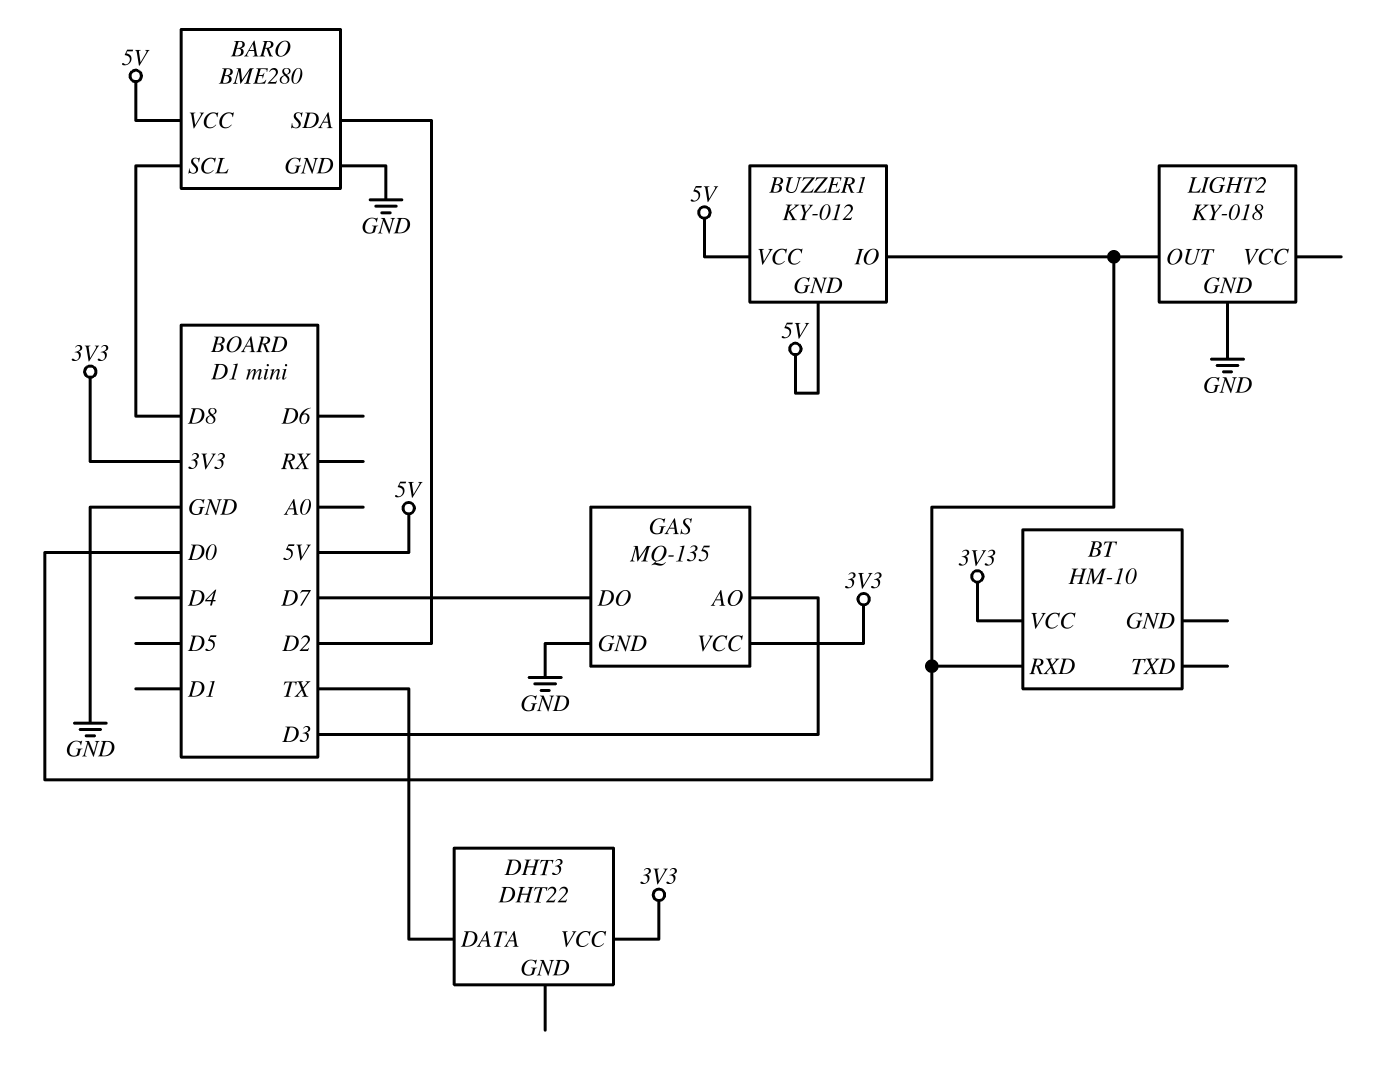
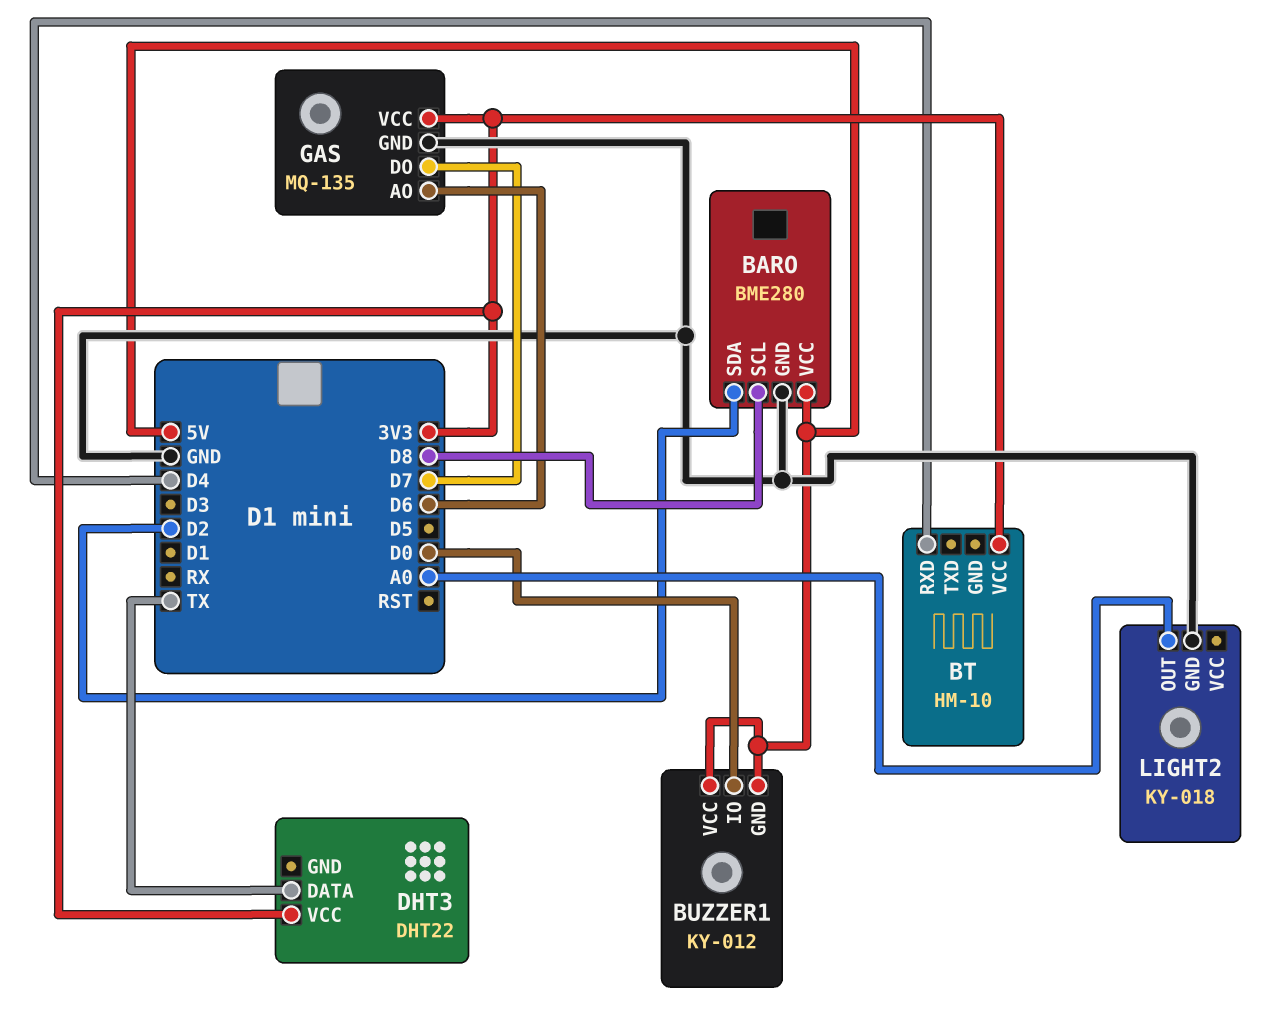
BT pin RXD: D0 -> D4
GAS pin AO: D3 -> D6
LIGHT2 pin OUT: D0 -> A0

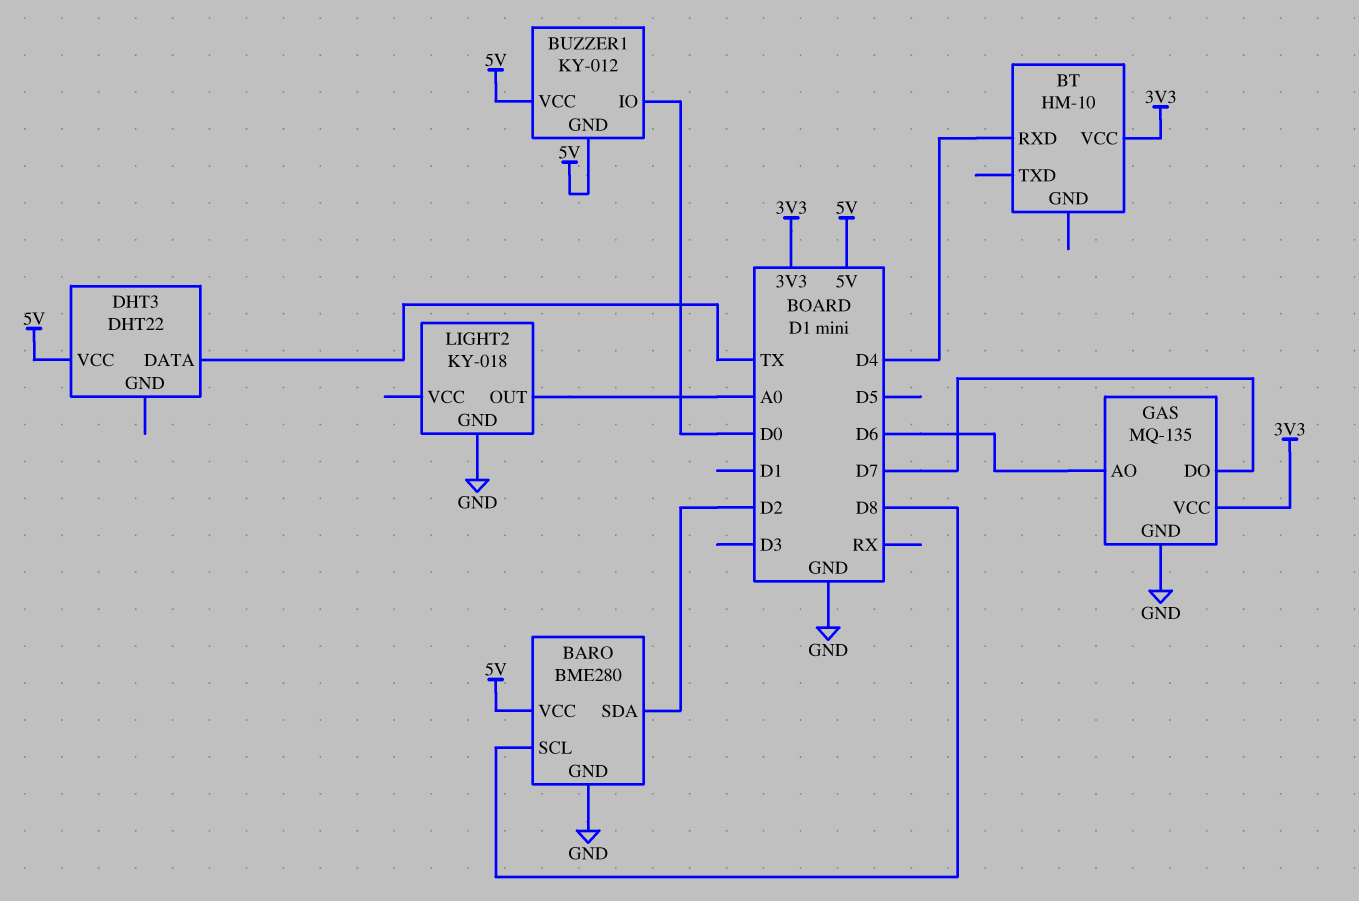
DHT3 pin VCC: 3V3 -> 5V

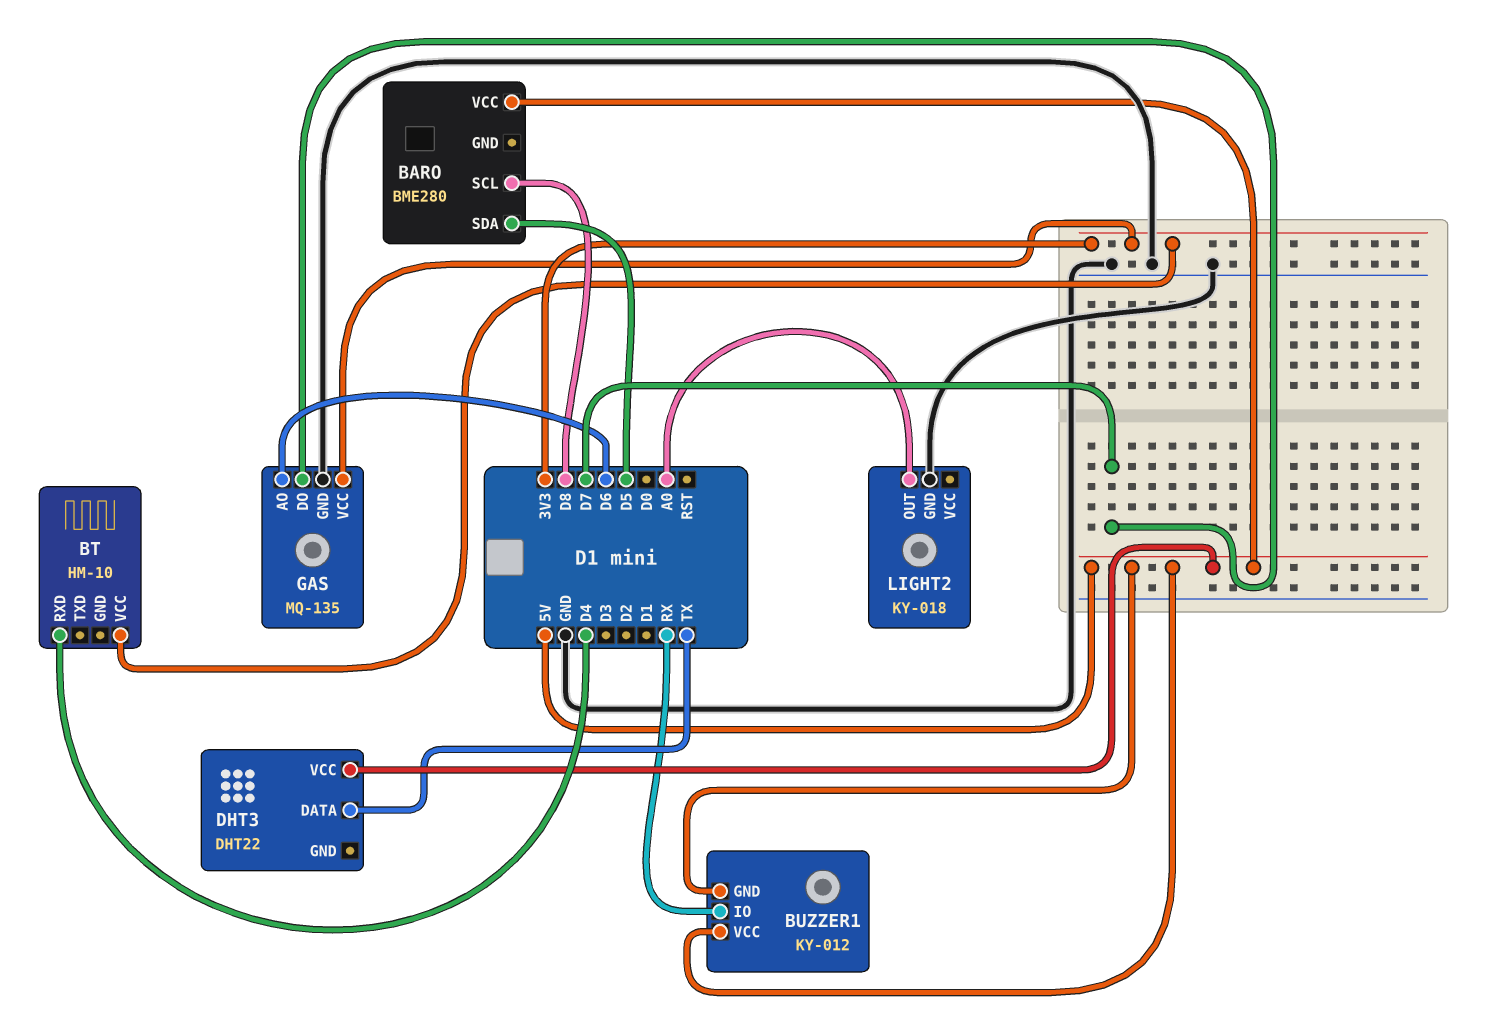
BARO pin GND: GND -> none
BARO pin SDA: D2 -> D5
BUZZER1 pin IO: D0 -> RX

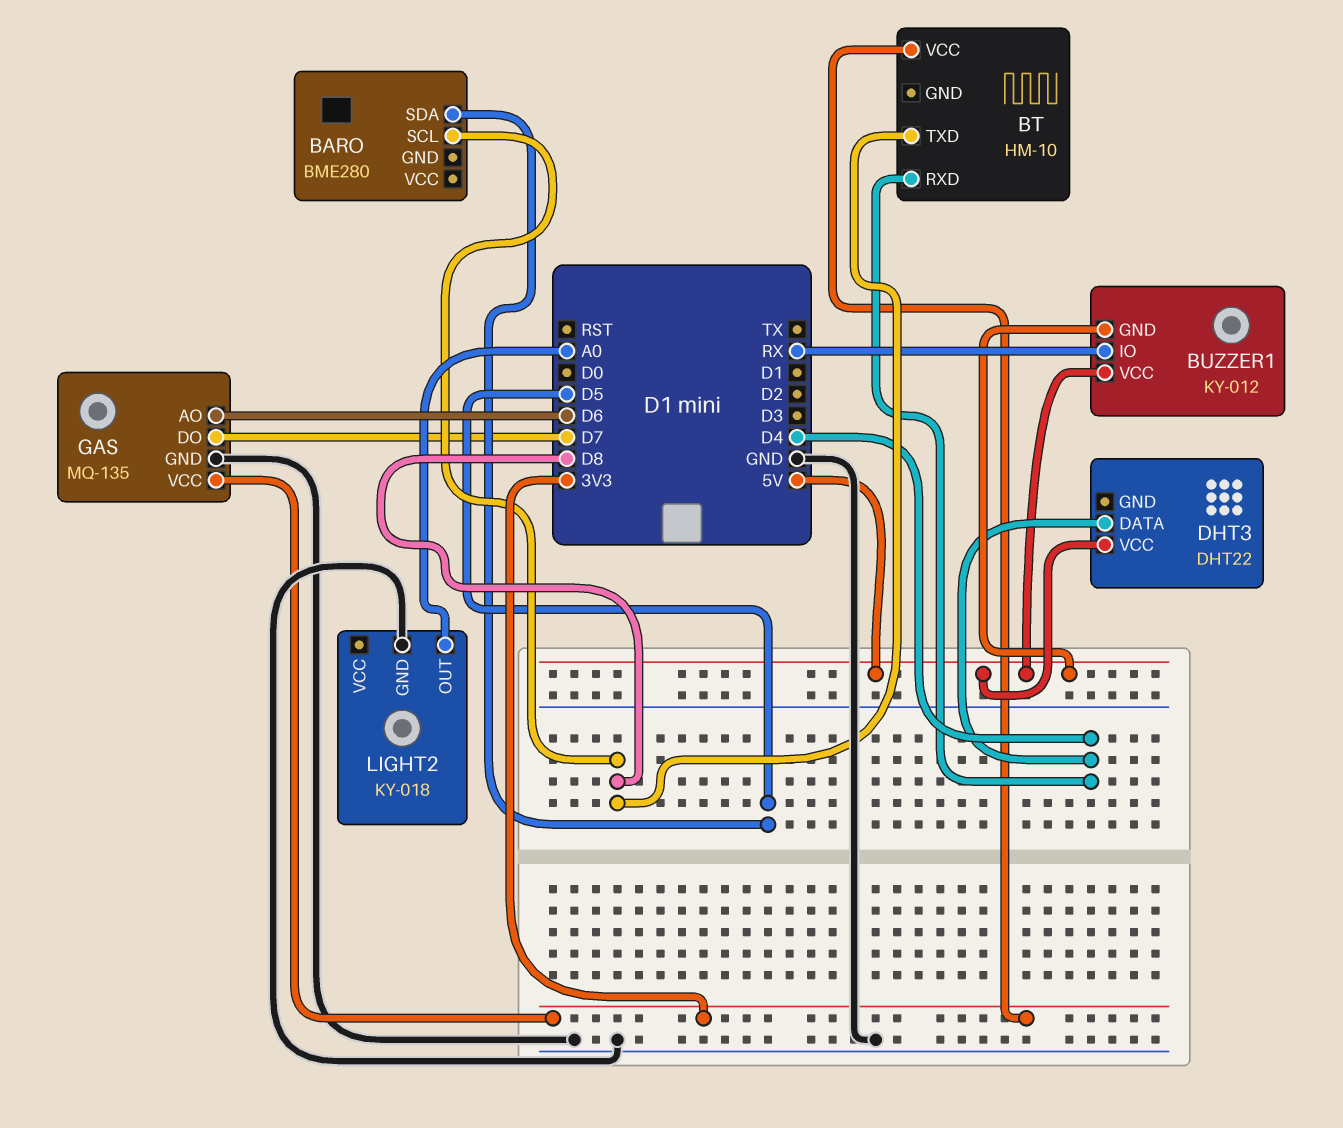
BARO pin VCC: 5V -> none
BT pin TXD: none -> D8
DHT3 pin DATA: TX -> D4

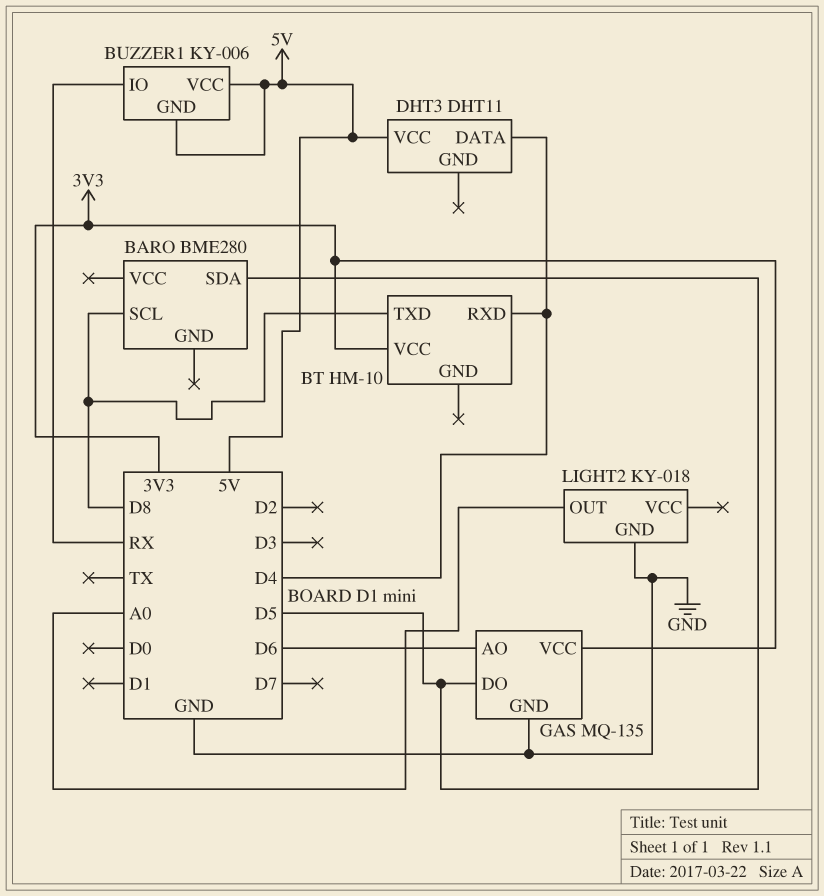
BUZZER1: KY-012 -> KY-006
DHT3: DHT22 -> DHT11
GAS pin DO: D7 -> D5

